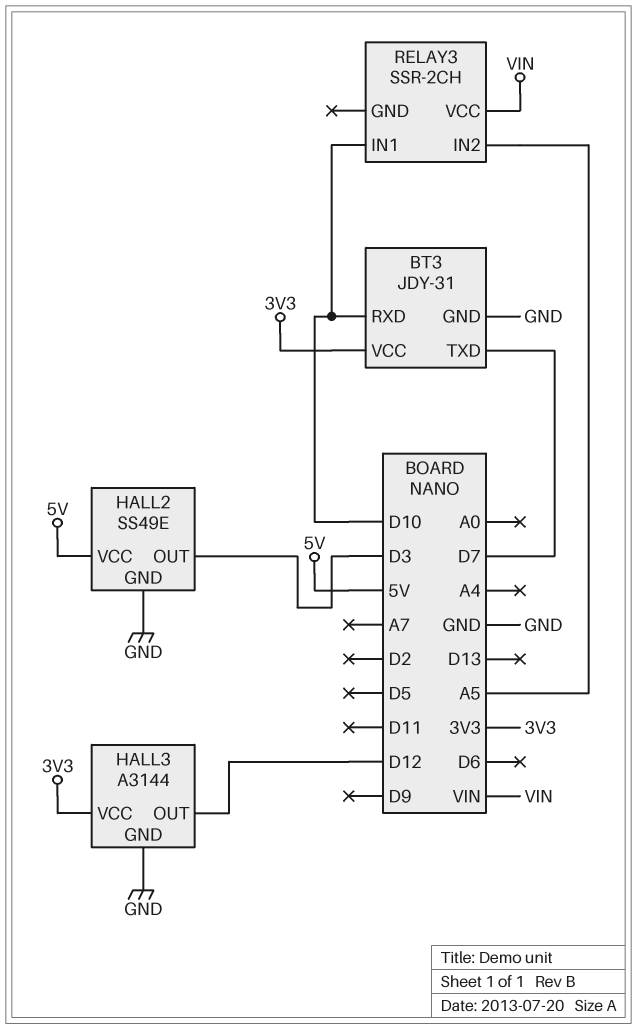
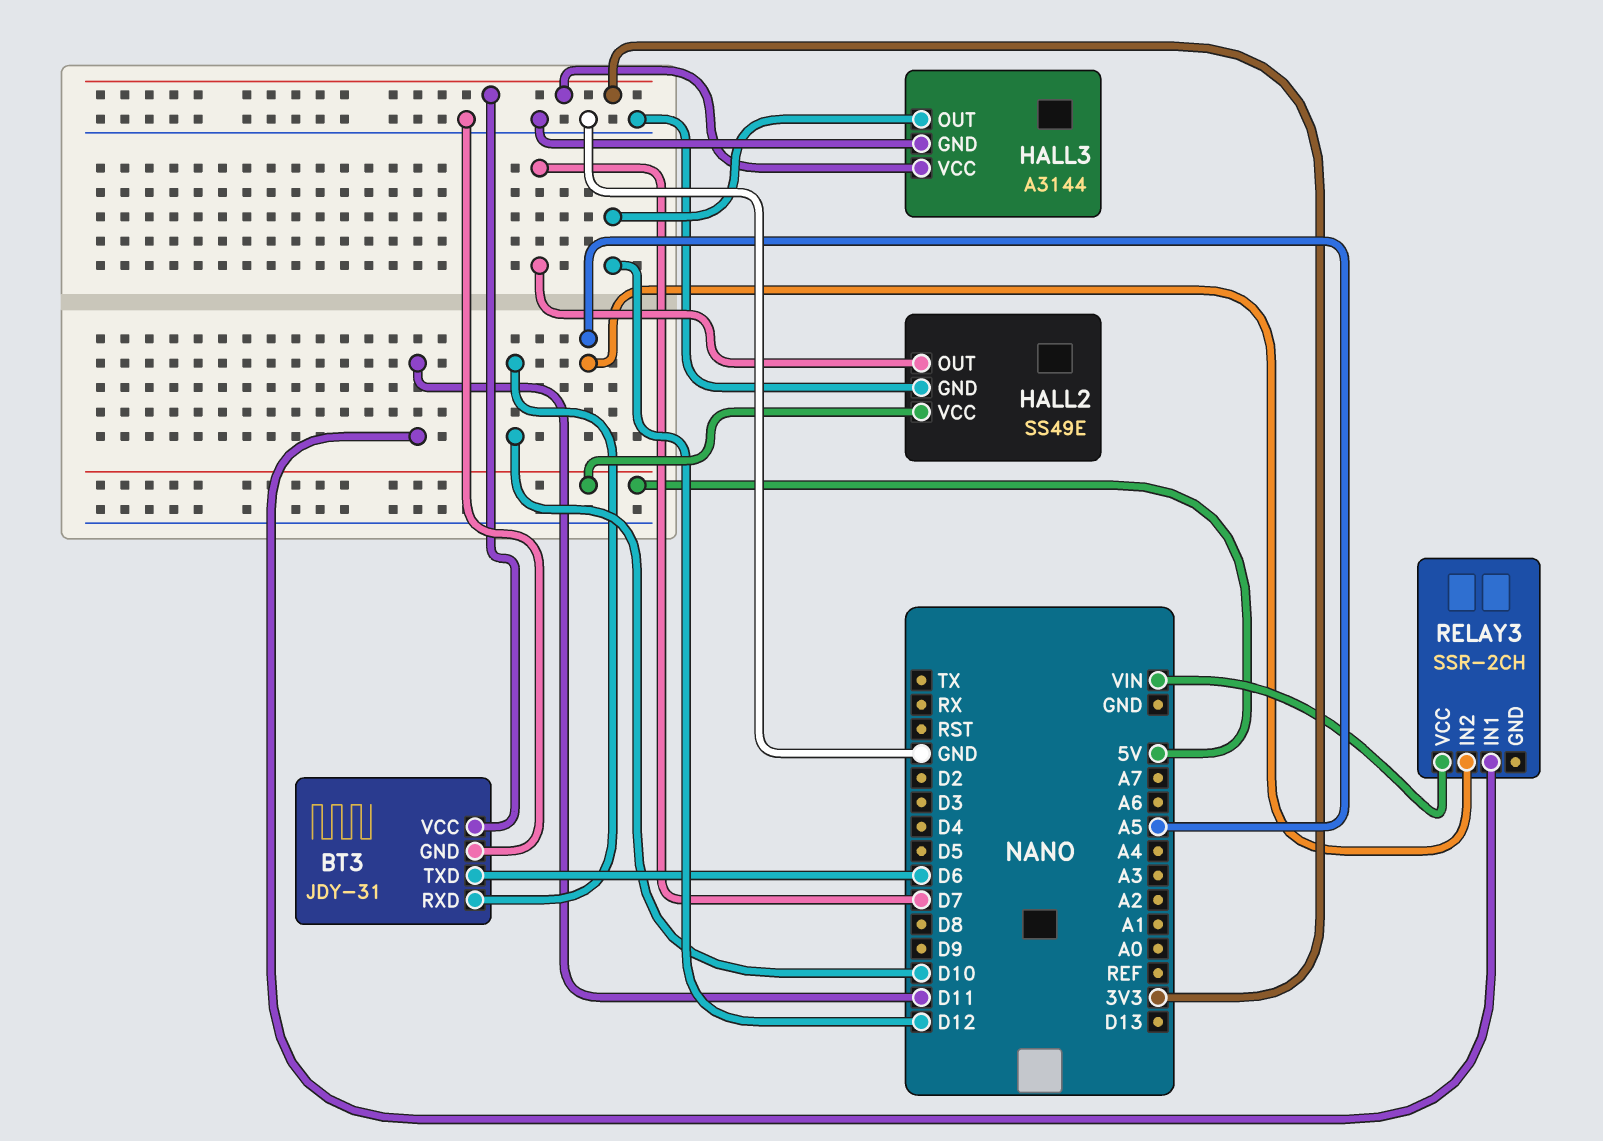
BT3 pin TXD: D7 -> D6
HALL2 pin OUT: D3 -> D7
RELAY3 pin IN1: D10 -> D11

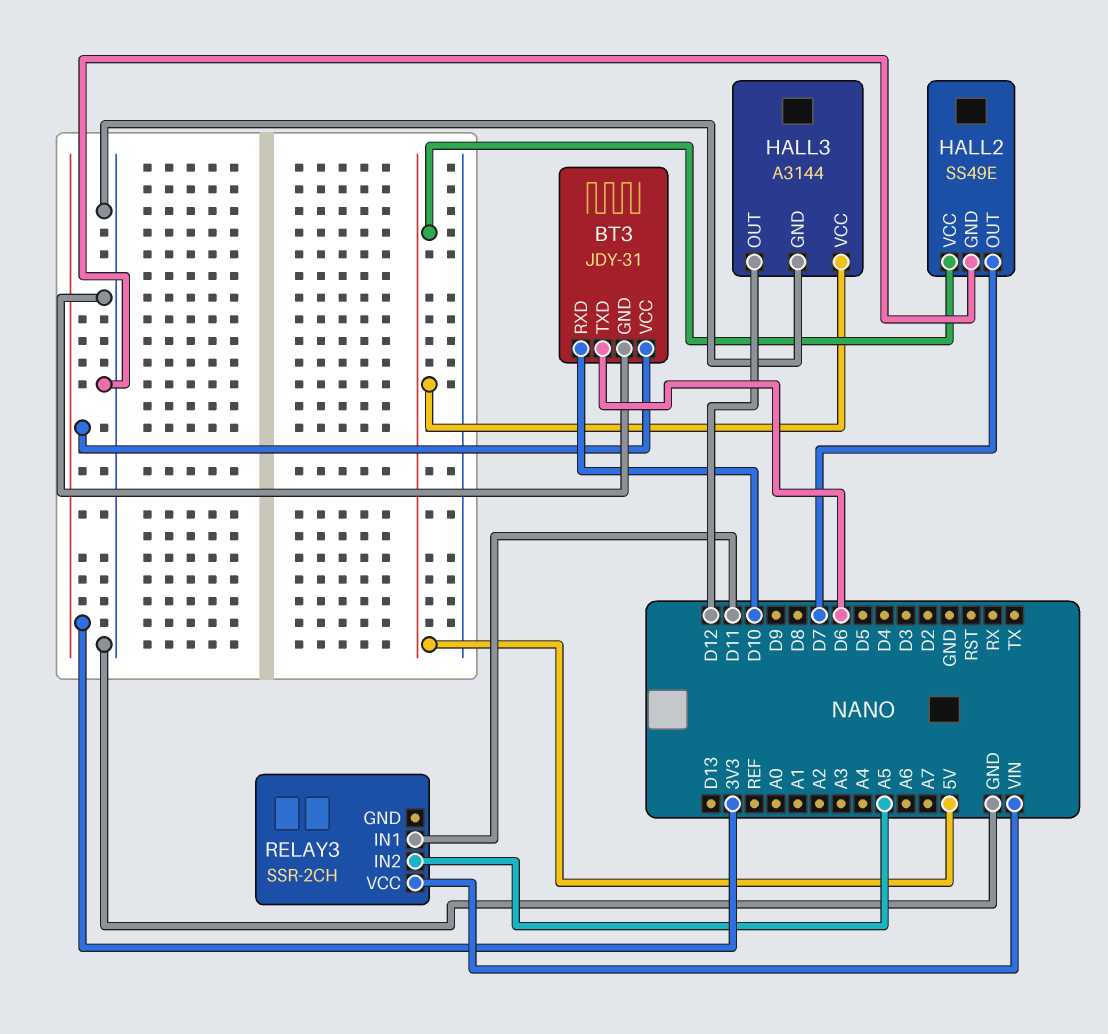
HALL3 pin VCC: 3V3 -> 5V

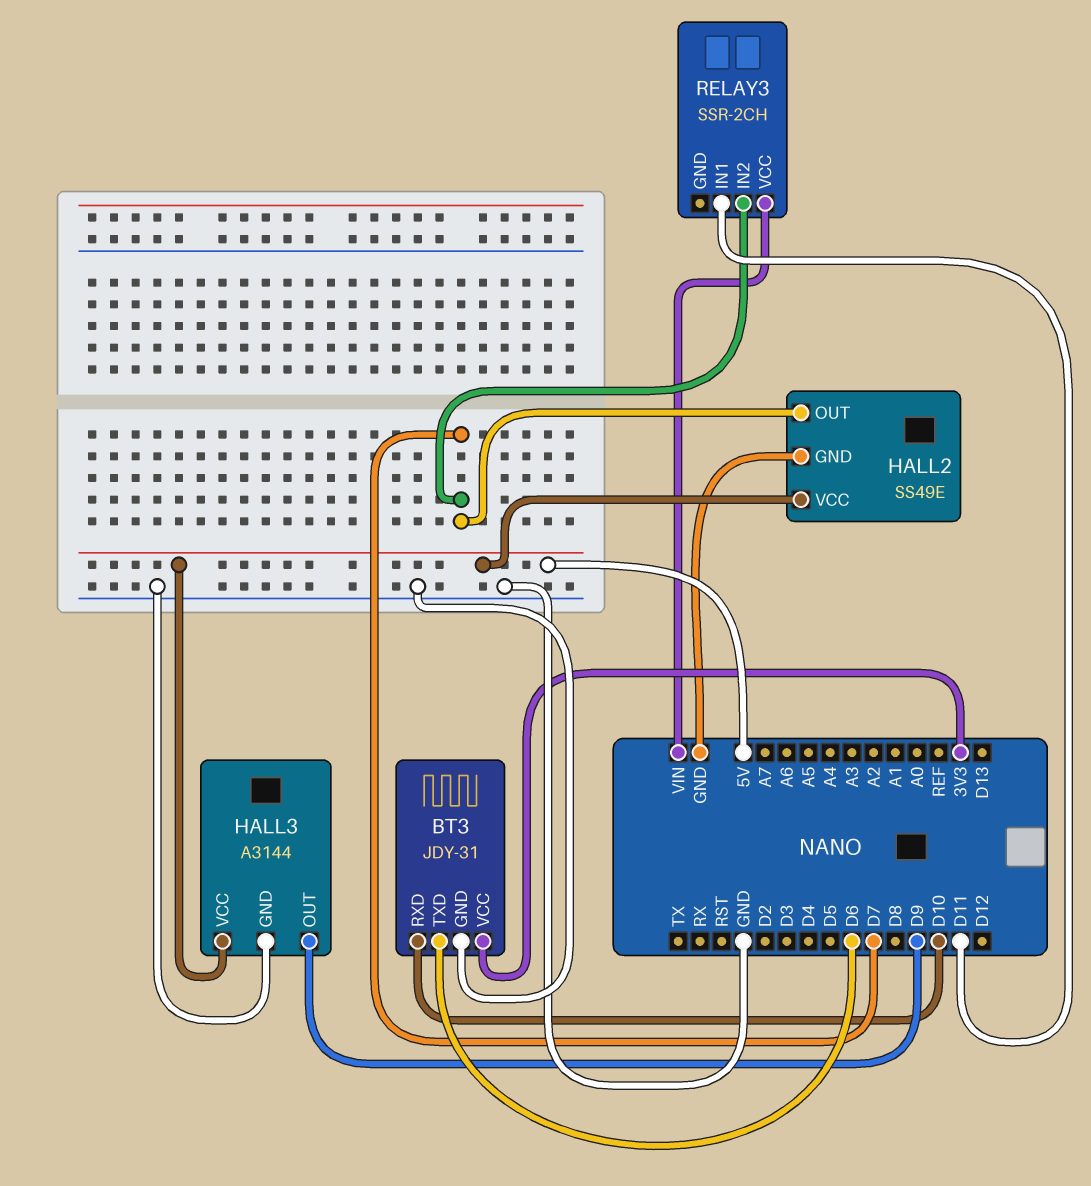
HALL3 pin OUT: D12 -> D9
RELAY3 pin IN2: A5 -> D7

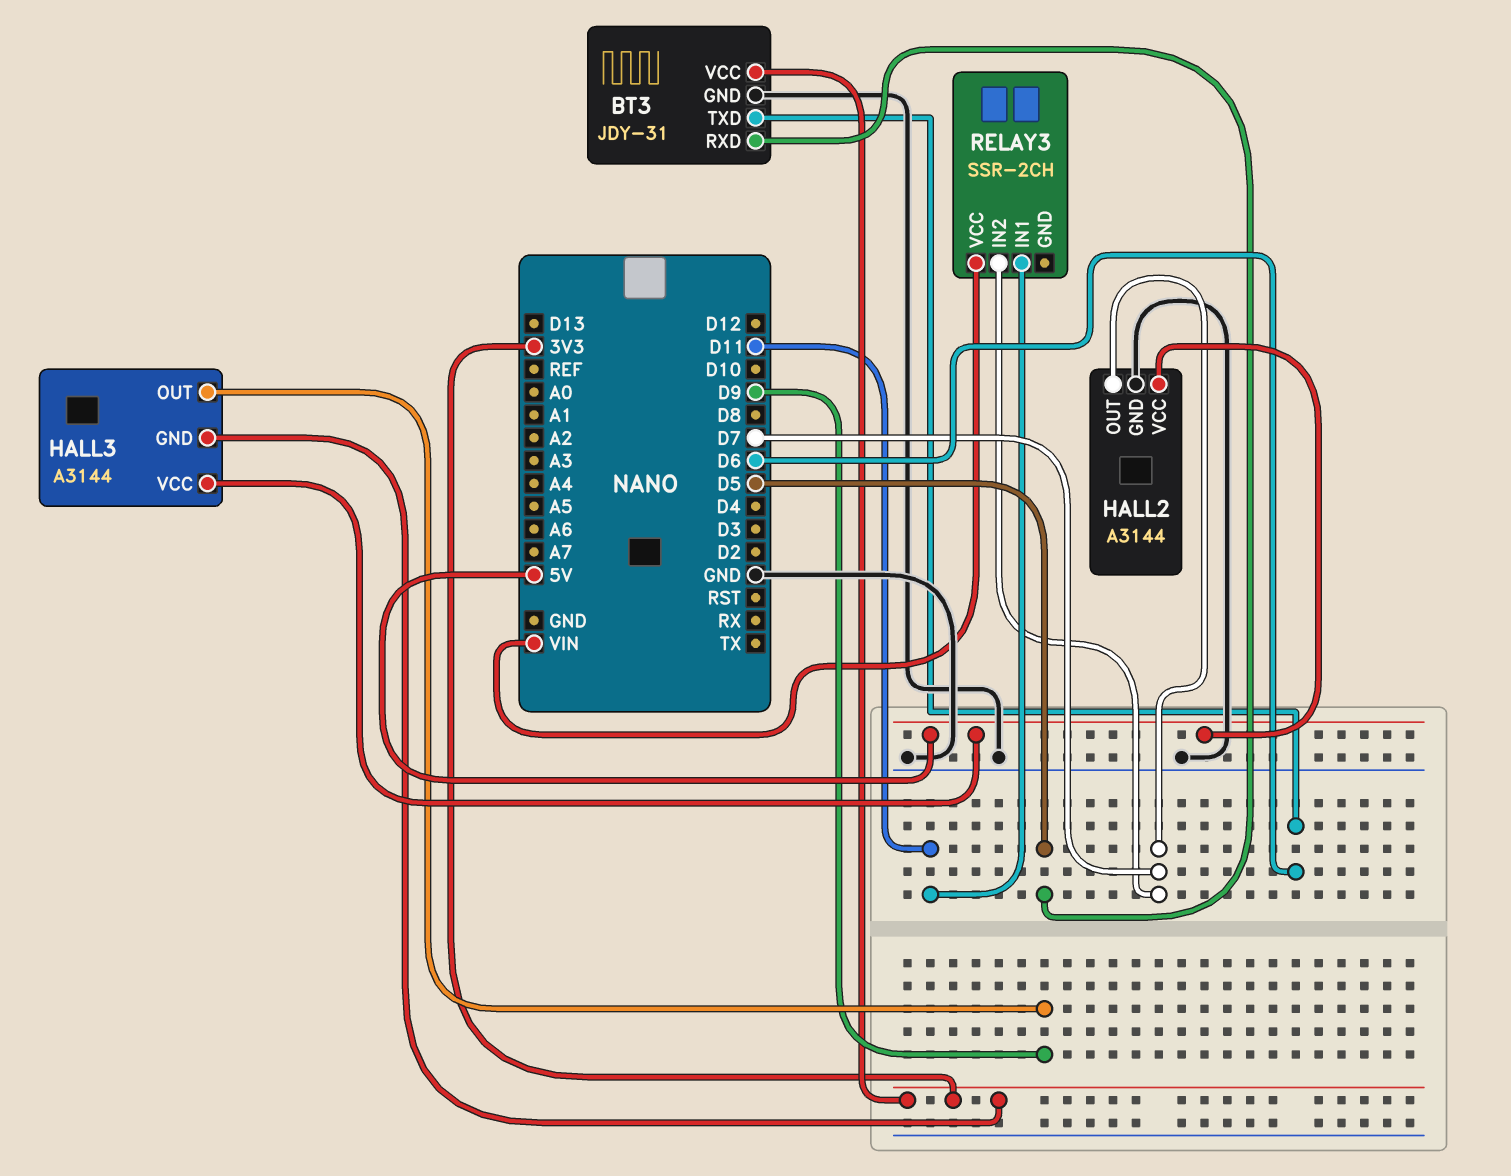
BT3 pin RXD: D10 -> D5
HALL2: SS49E -> A3144
HALL3 pin GND: GND -> 3V3

